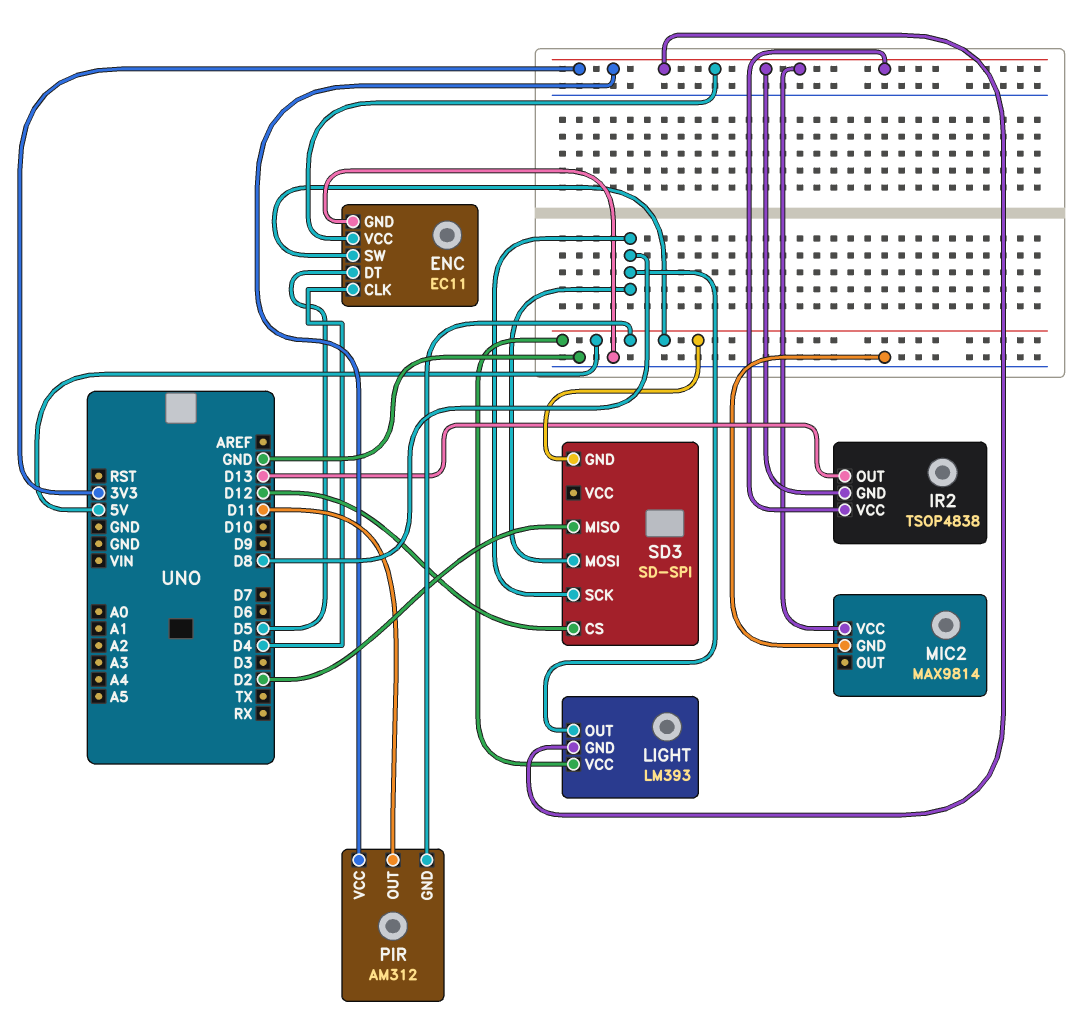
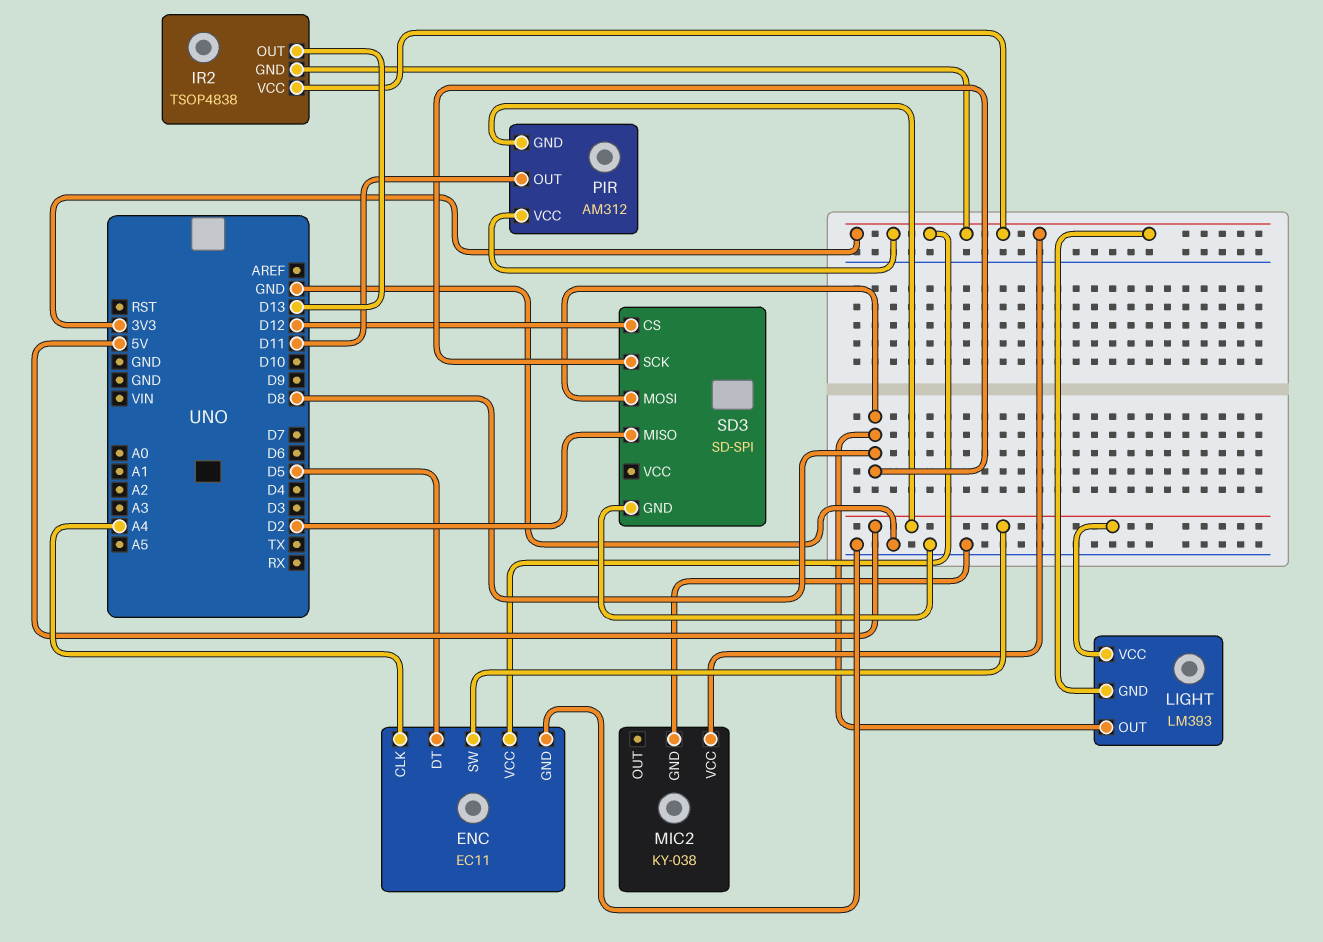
ENC pin CLK: D4 -> A4
MIC2: MAX9814 -> KY-038
SD3 pin GND: 5V -> GND

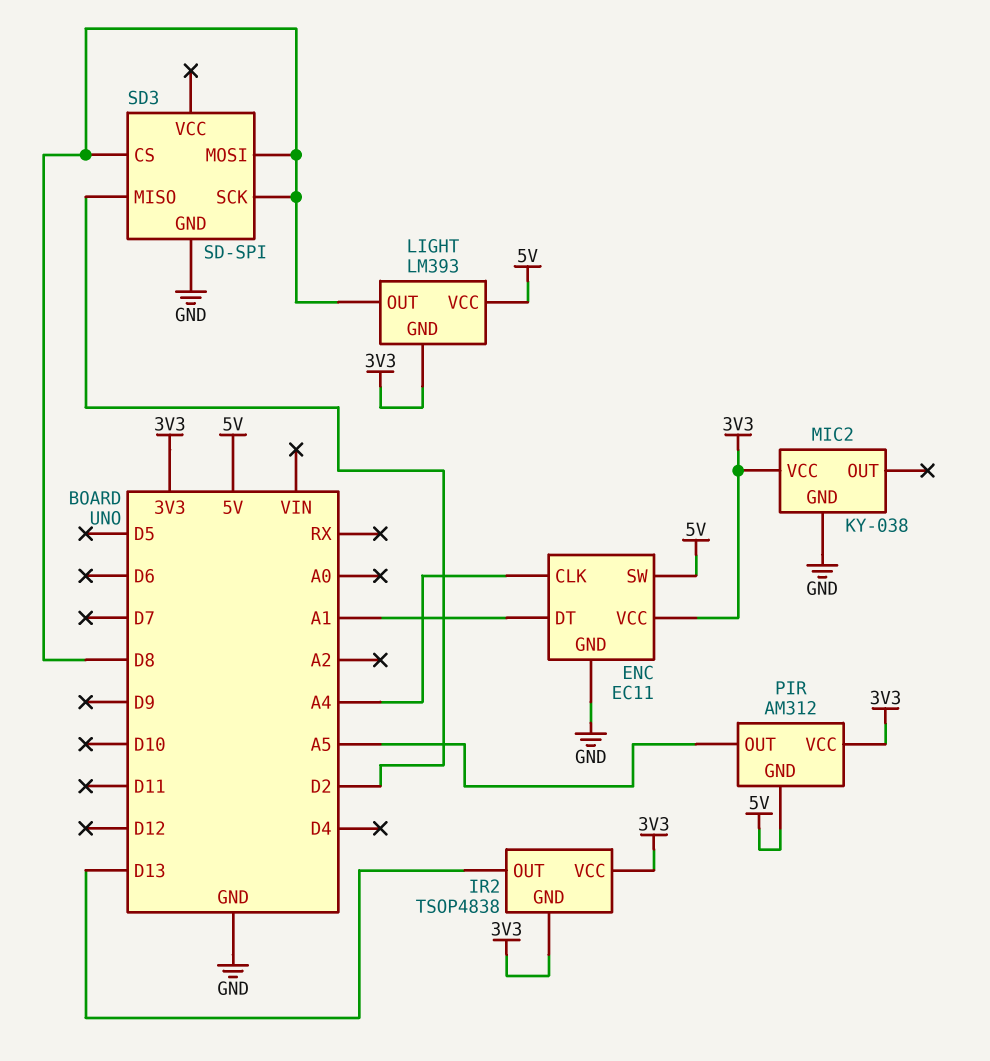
ENC pin DT: D5 -> A1
PIR pin OUT: D11 -> A5
SD3 pin CS: D12 -> D8

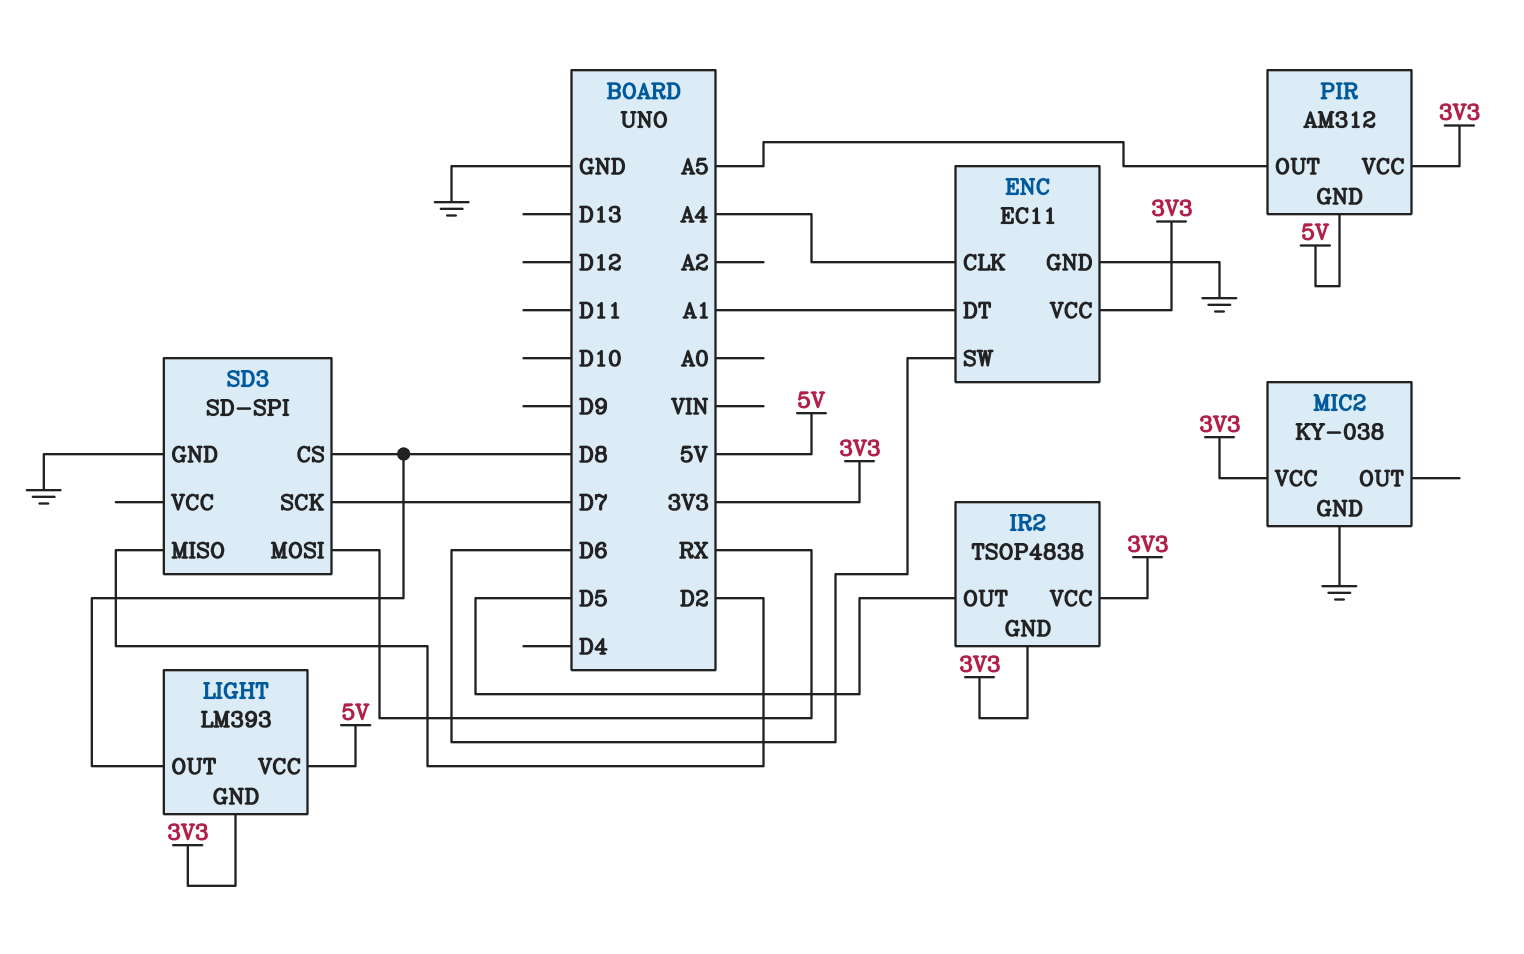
ENC pin SW: 5V -> D6
IR2 pin OUT: D13 -> D5
SD3 pin MOSI: D8 -> RX
SD3 pin SCK: D8 -> D7

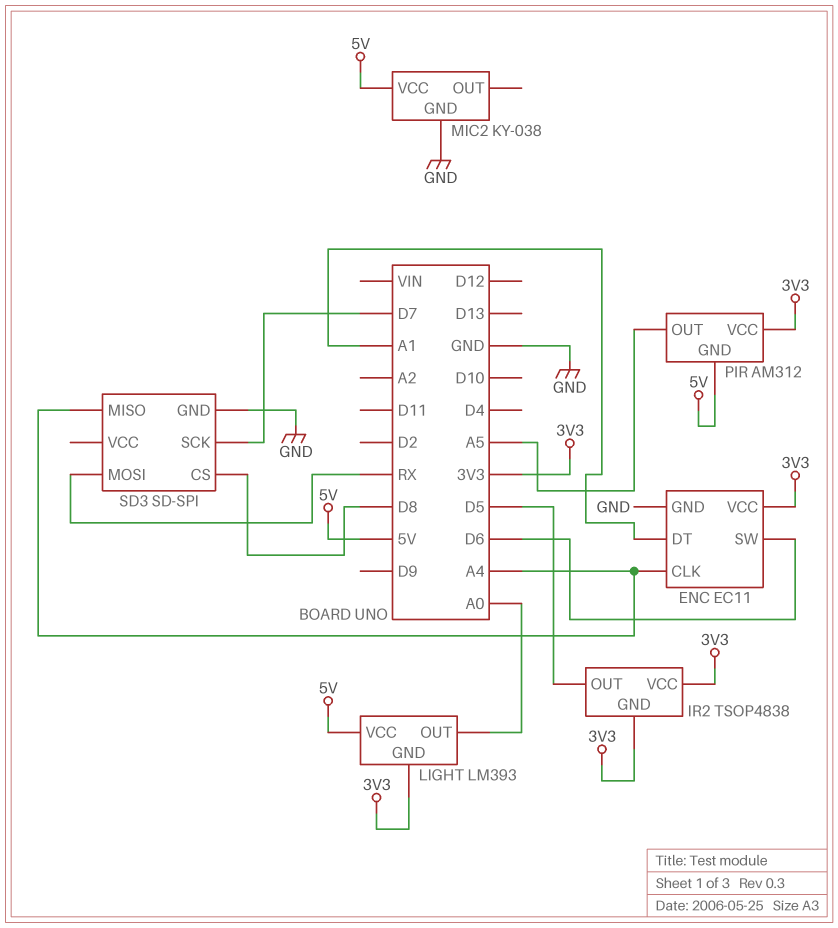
LIGHT pin OUT: D8 -> A0
MIC2 pin VCC: 3V3 -> 5V
SD3 pin MISO: D2 -> A4

